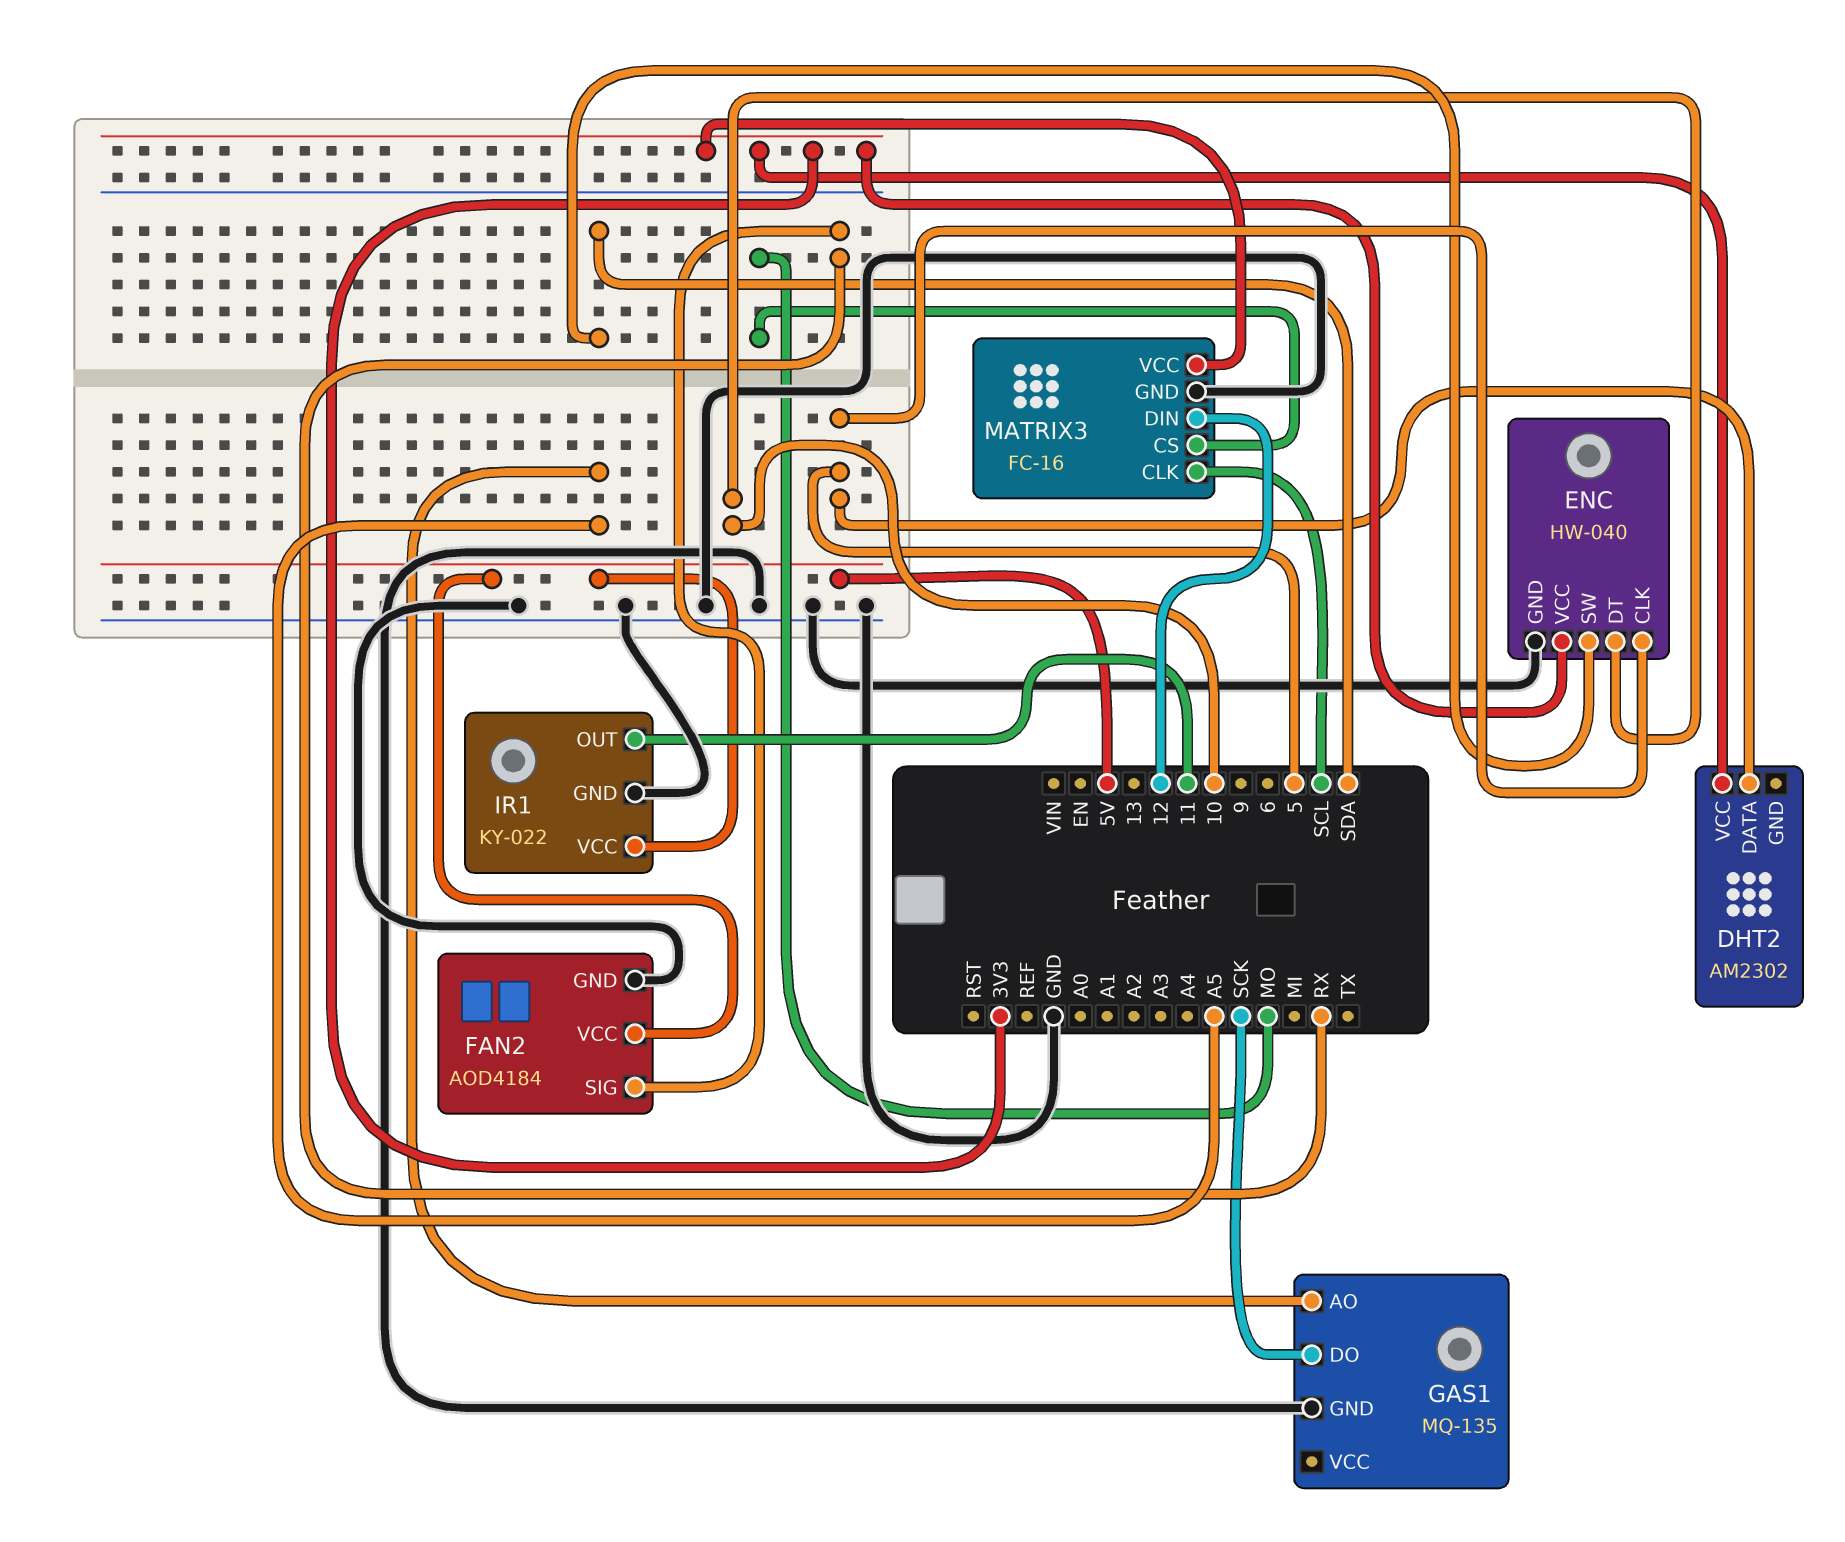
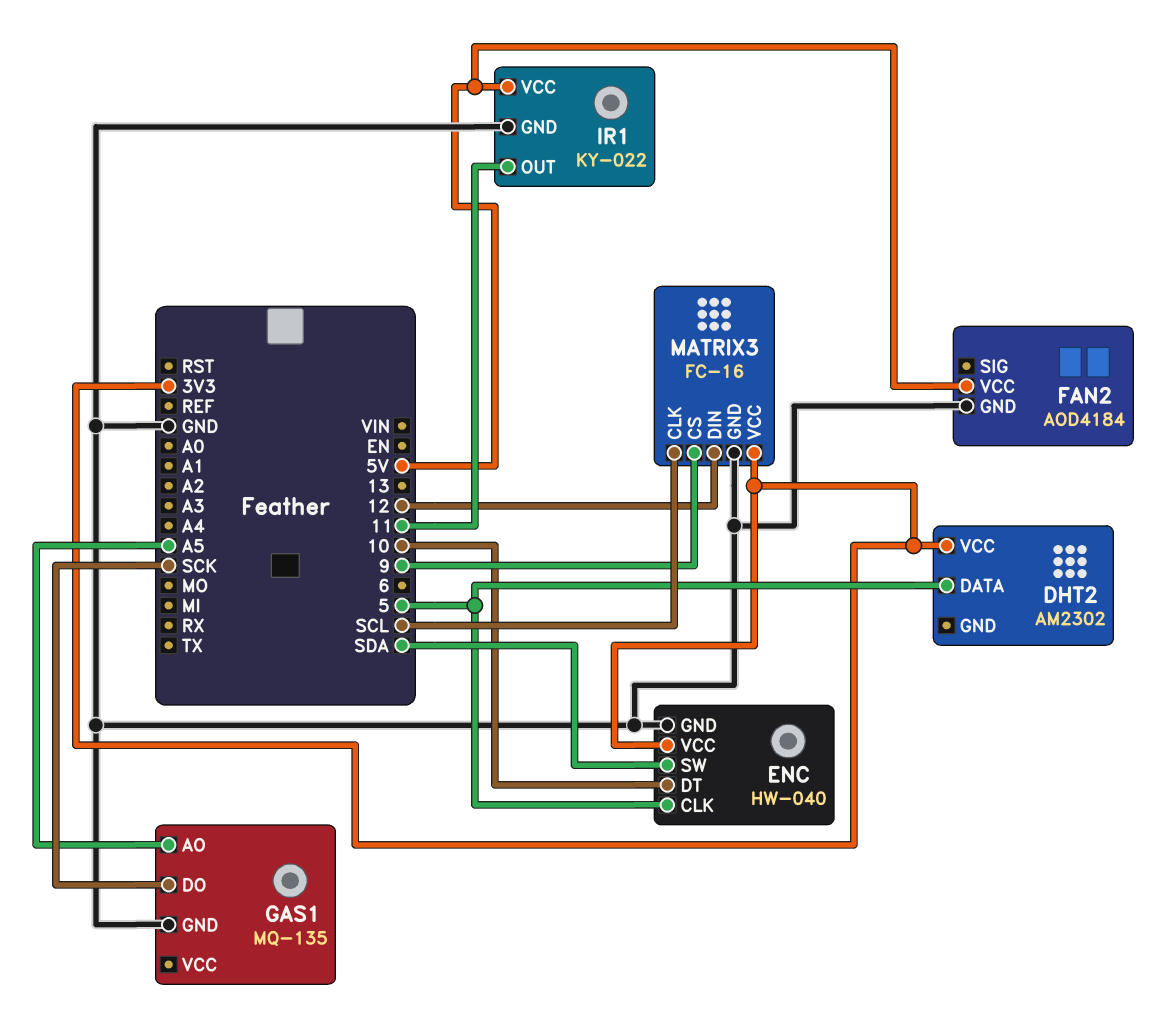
FAN2 pin SIG: RX -> none
MATRIX3 pin CS: MO -> 9

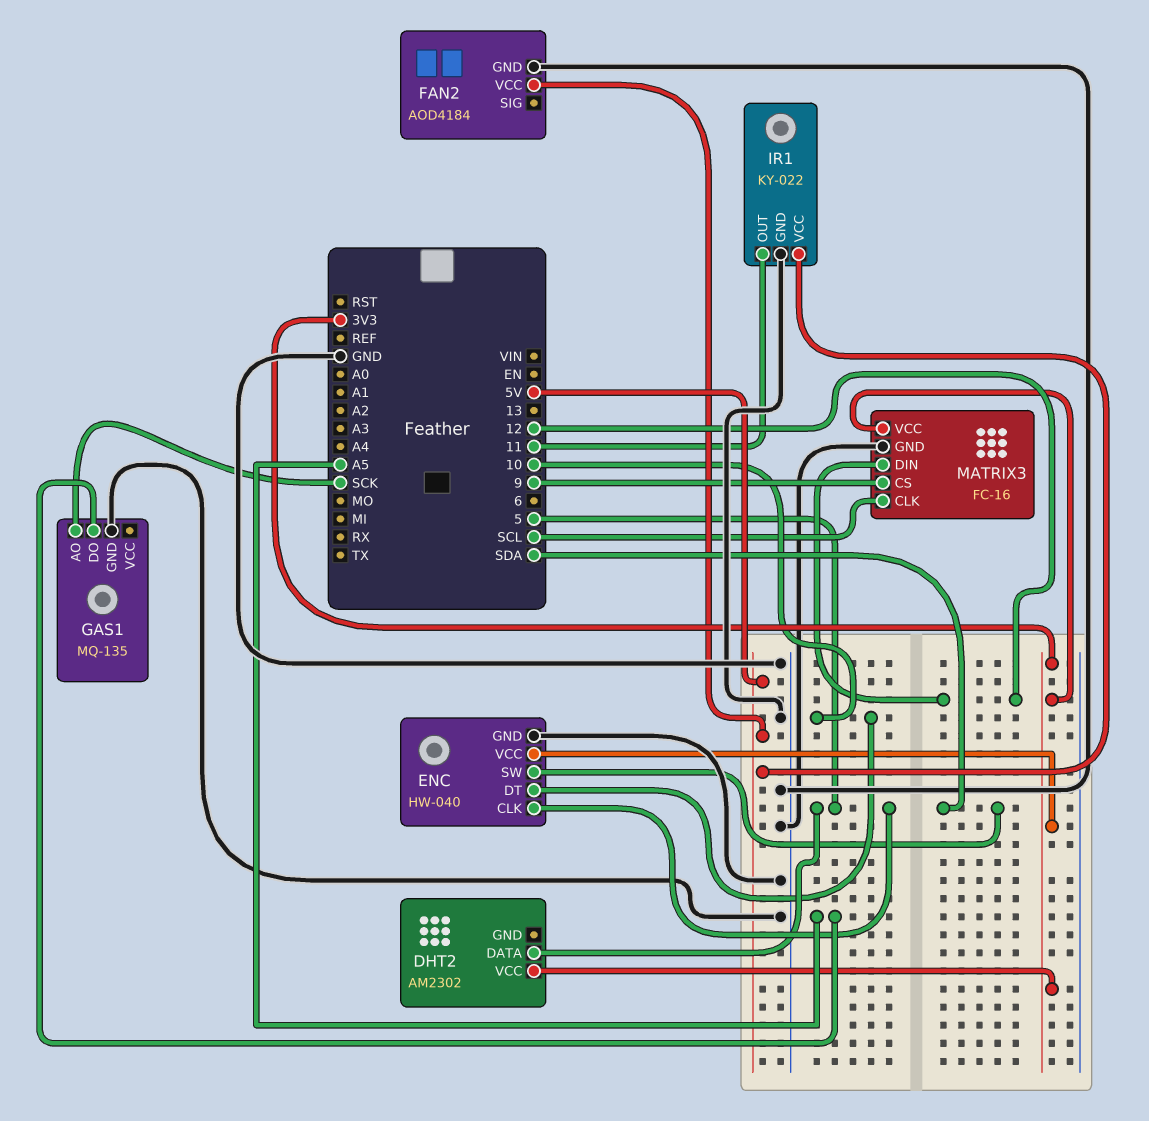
GAS1 pin AO: A5 -> SCK
GAS1 pin DO: SCK -> A5

